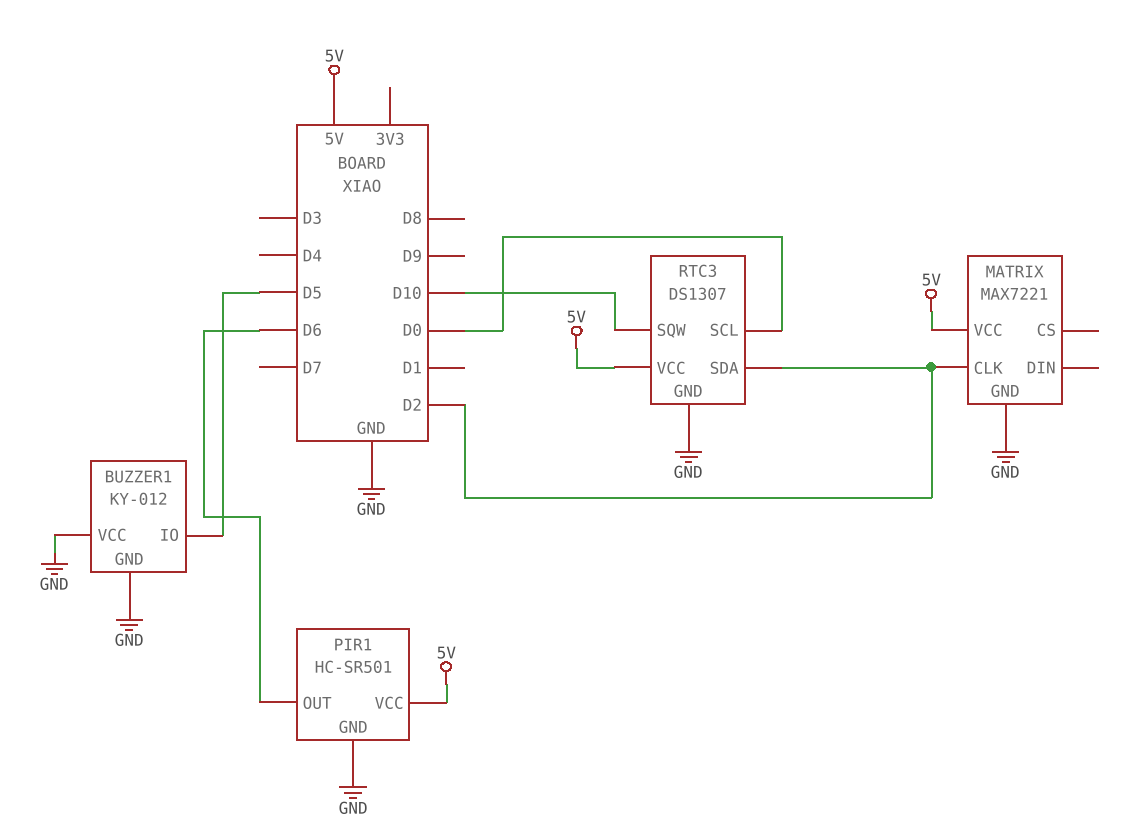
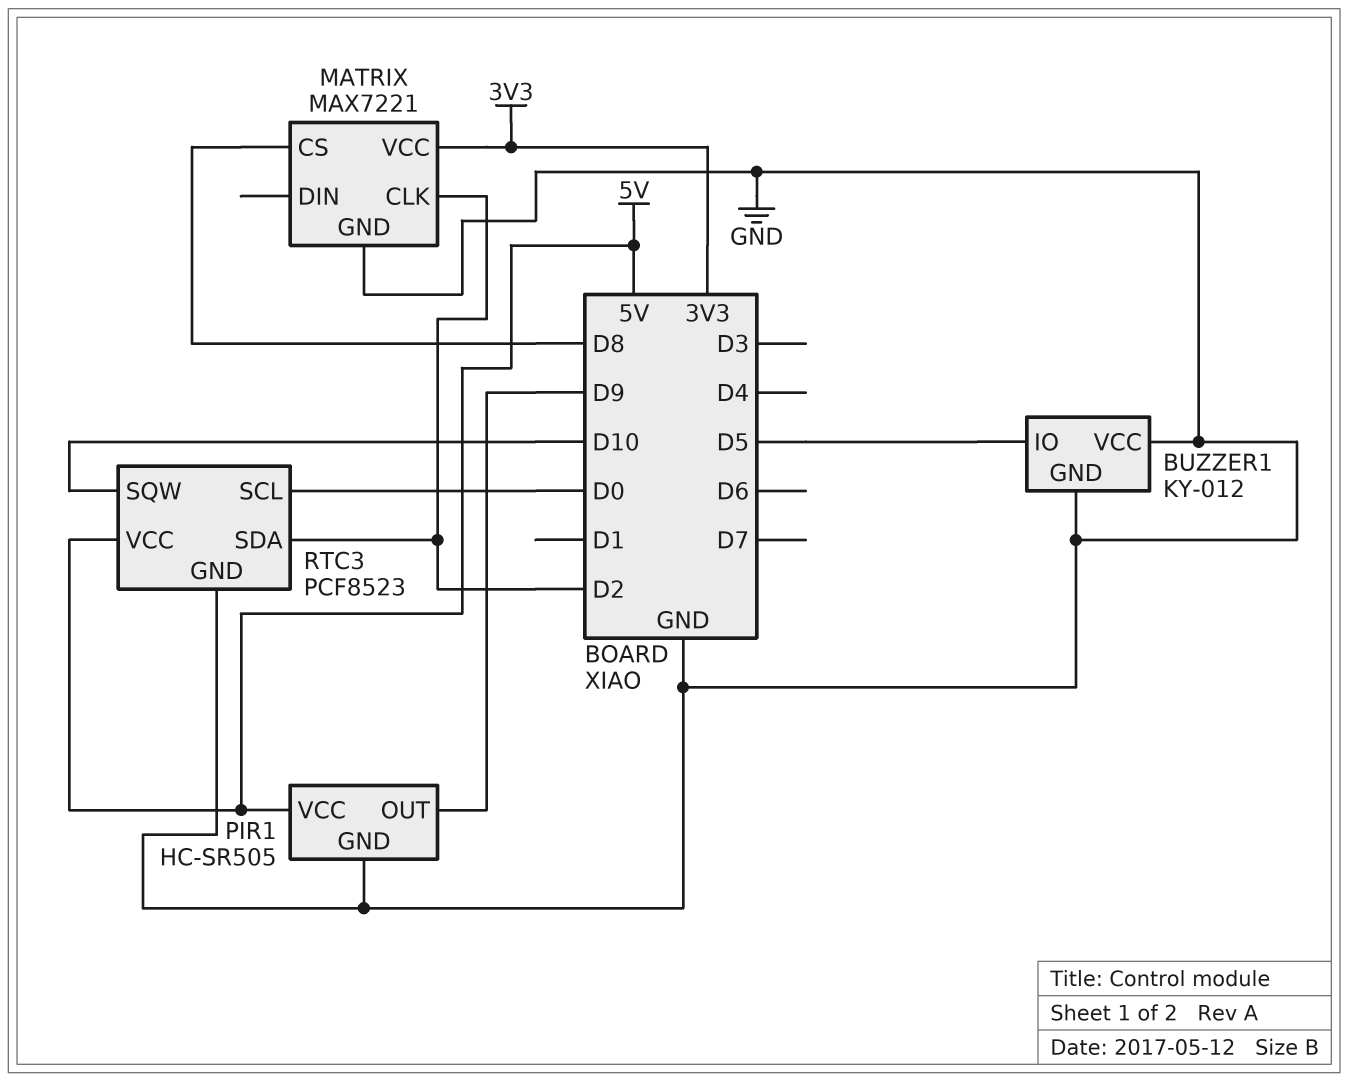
MATRIX pin CS: none -> D8
MATRIX pin VCC: 5V -> 3V3
PIR1: HC-SR501 -> HC-SR505
PIR1 pin OUT: D6 -> D9
RTC3: DS1307 -> PCF8523

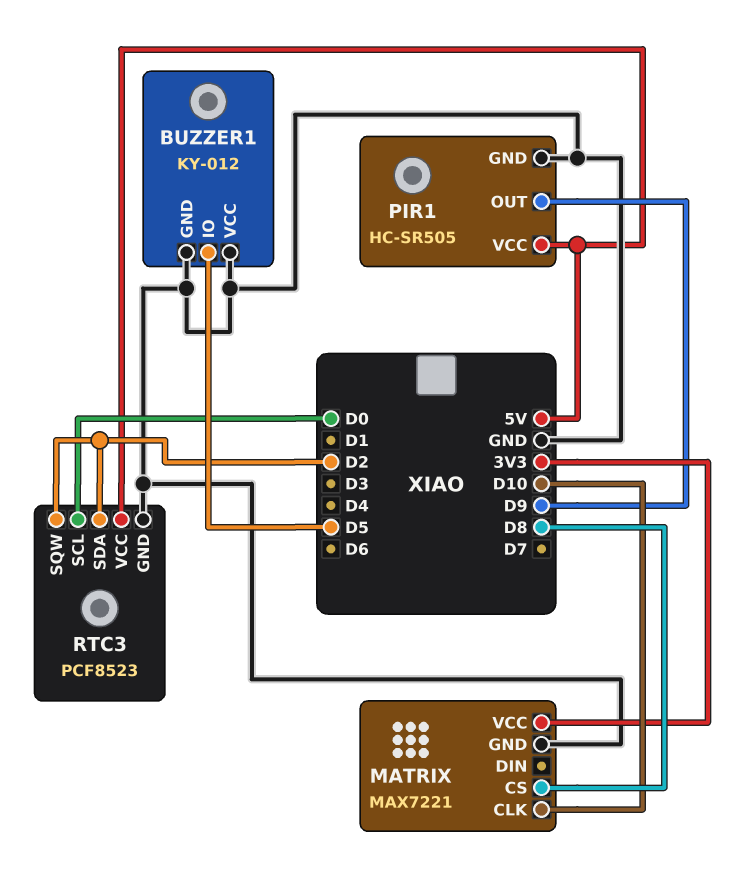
MATRIX pin CLK: D2 -> D10
RTC3 pin SQW: D10 -> D2

